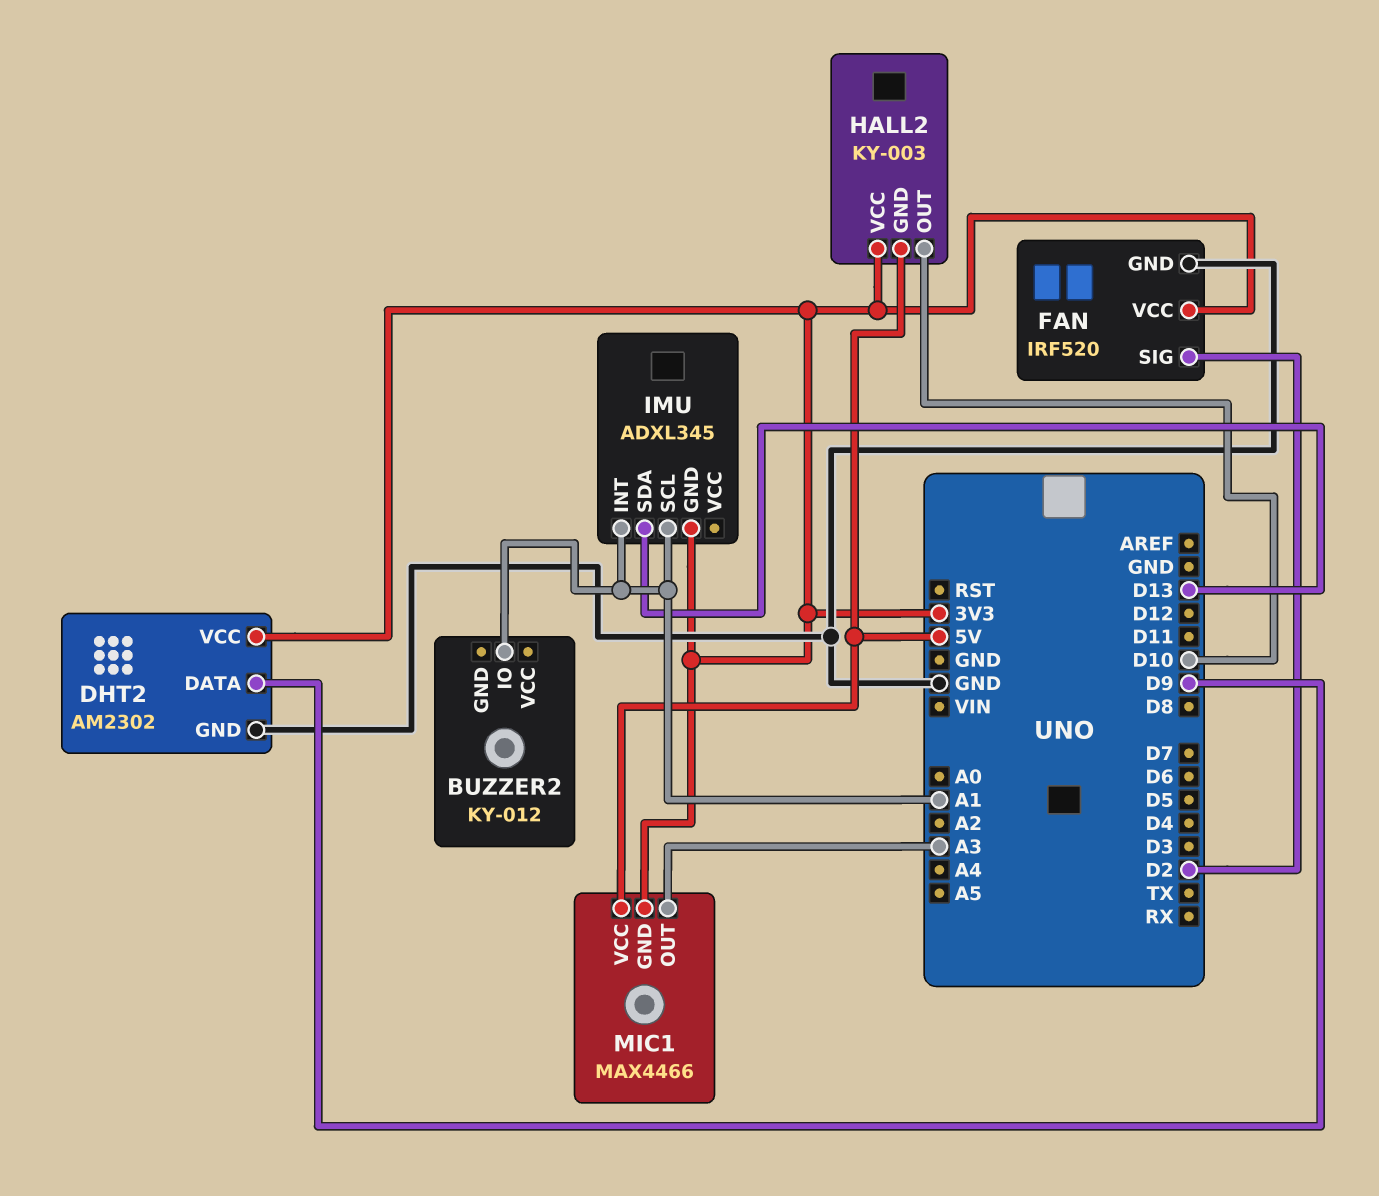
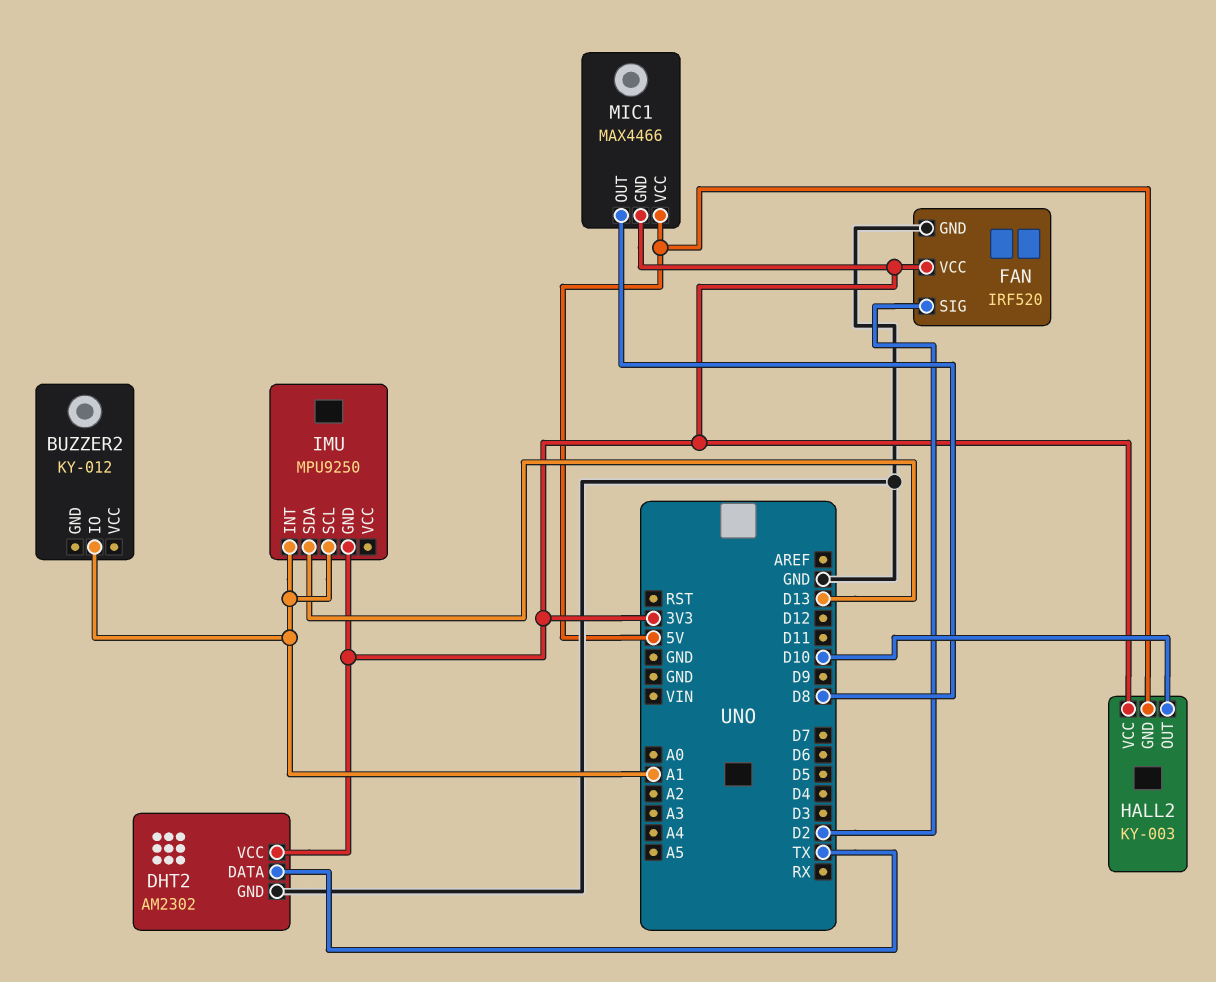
DHT2 pin DATA: D9 -> TX
IMU: ADXL345 -> MPU9250
MIC1 pin OUT: A3 -> D8

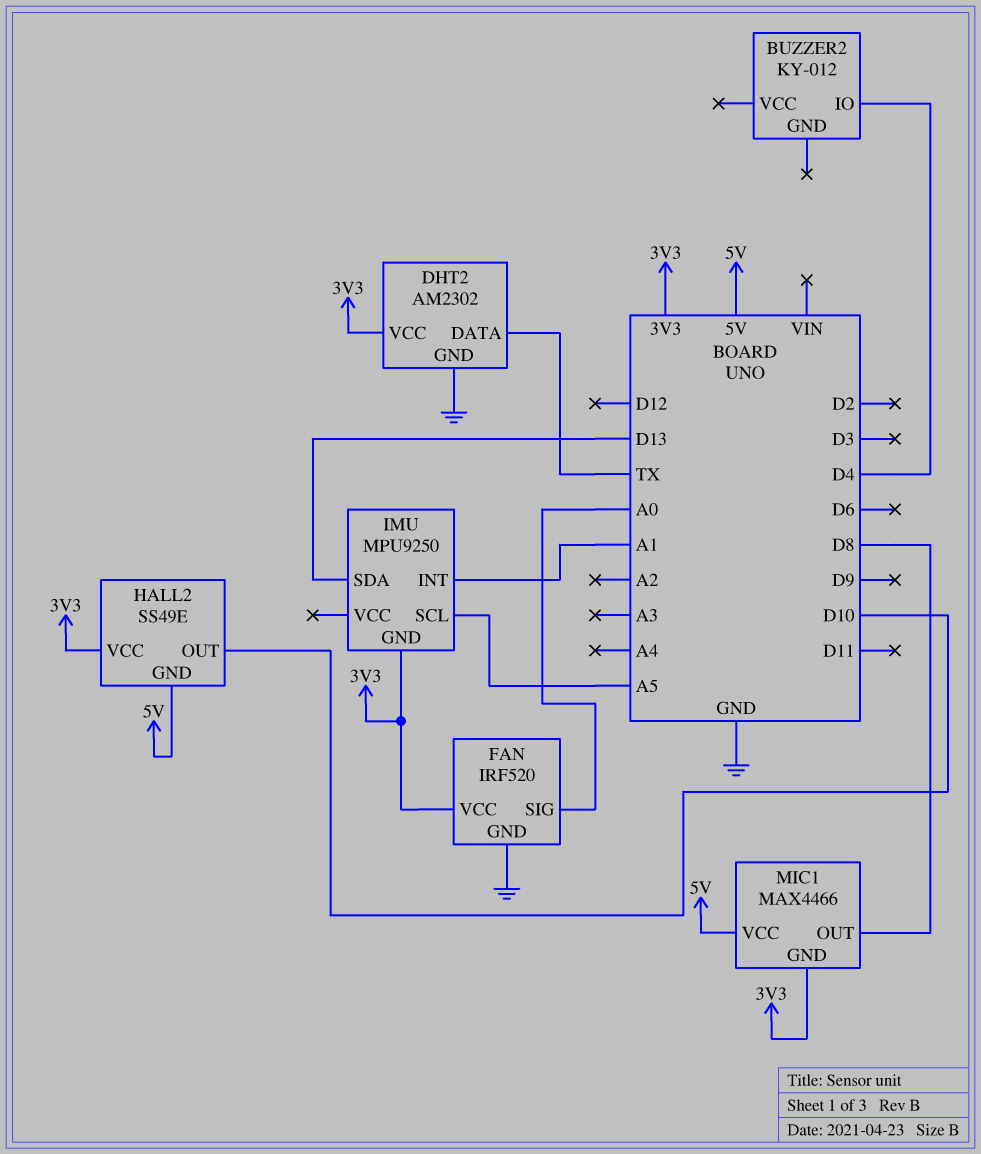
BUZZER2 pin IO: A1 -> D4
FAN pin SIG: D2 -> A0
HALL2: KY-003 -> SS49E
IMU pin SCL: A1 -> A5

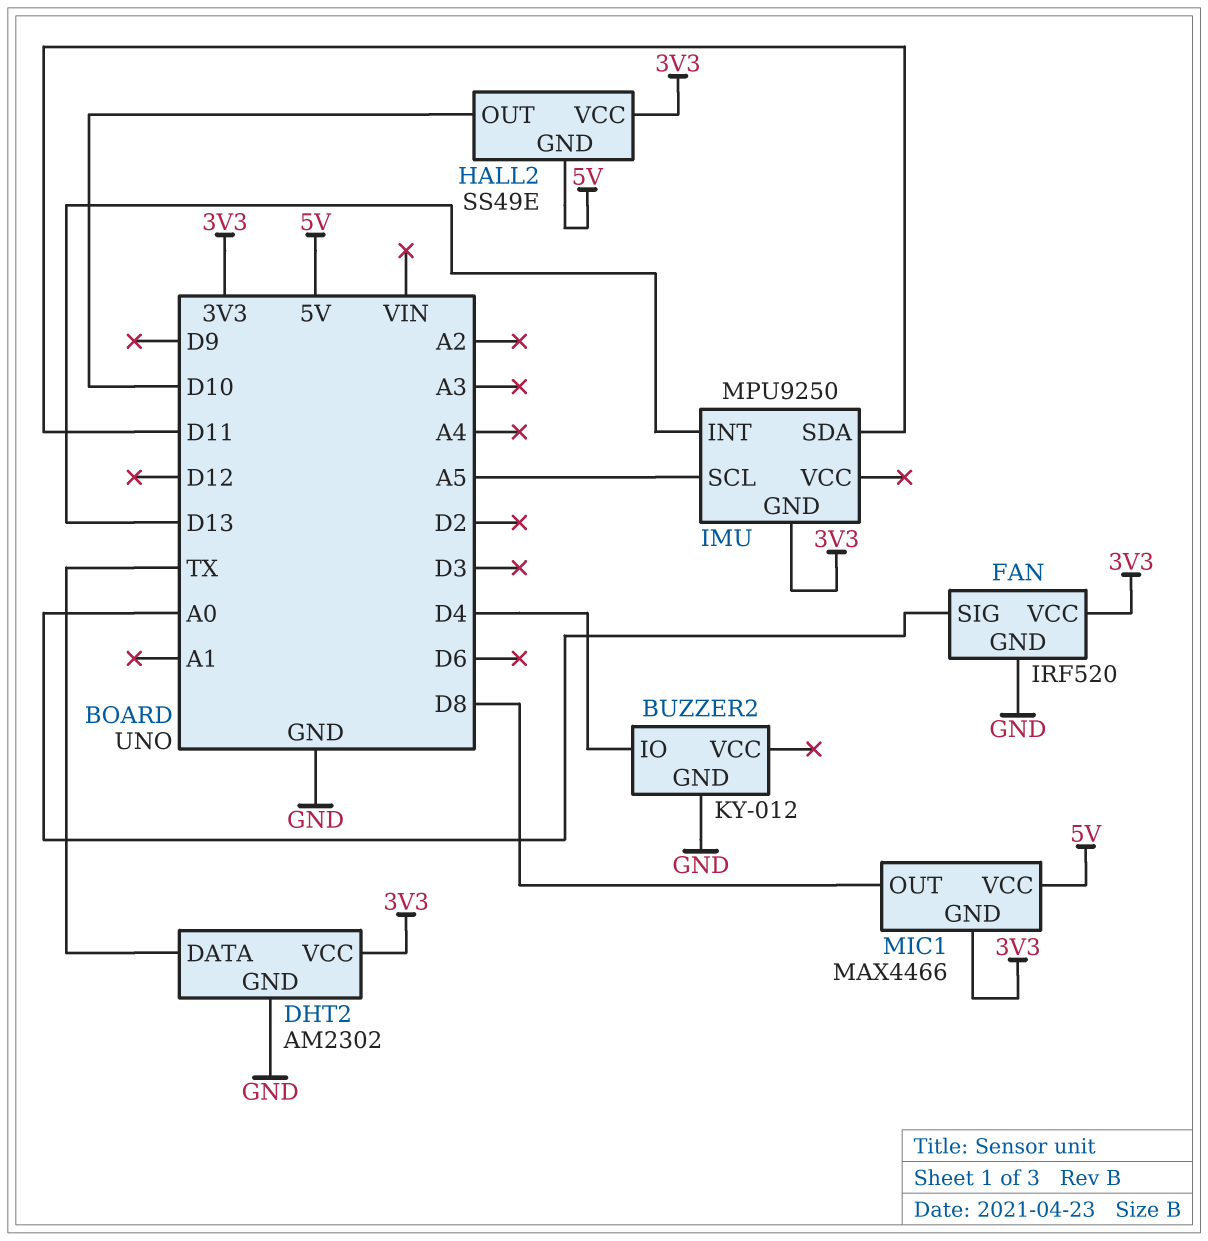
BUZZER2 pin GND: none -> GND
IMU pin INT: A1 -> D13
IMU pin SDA: D13 -> D11

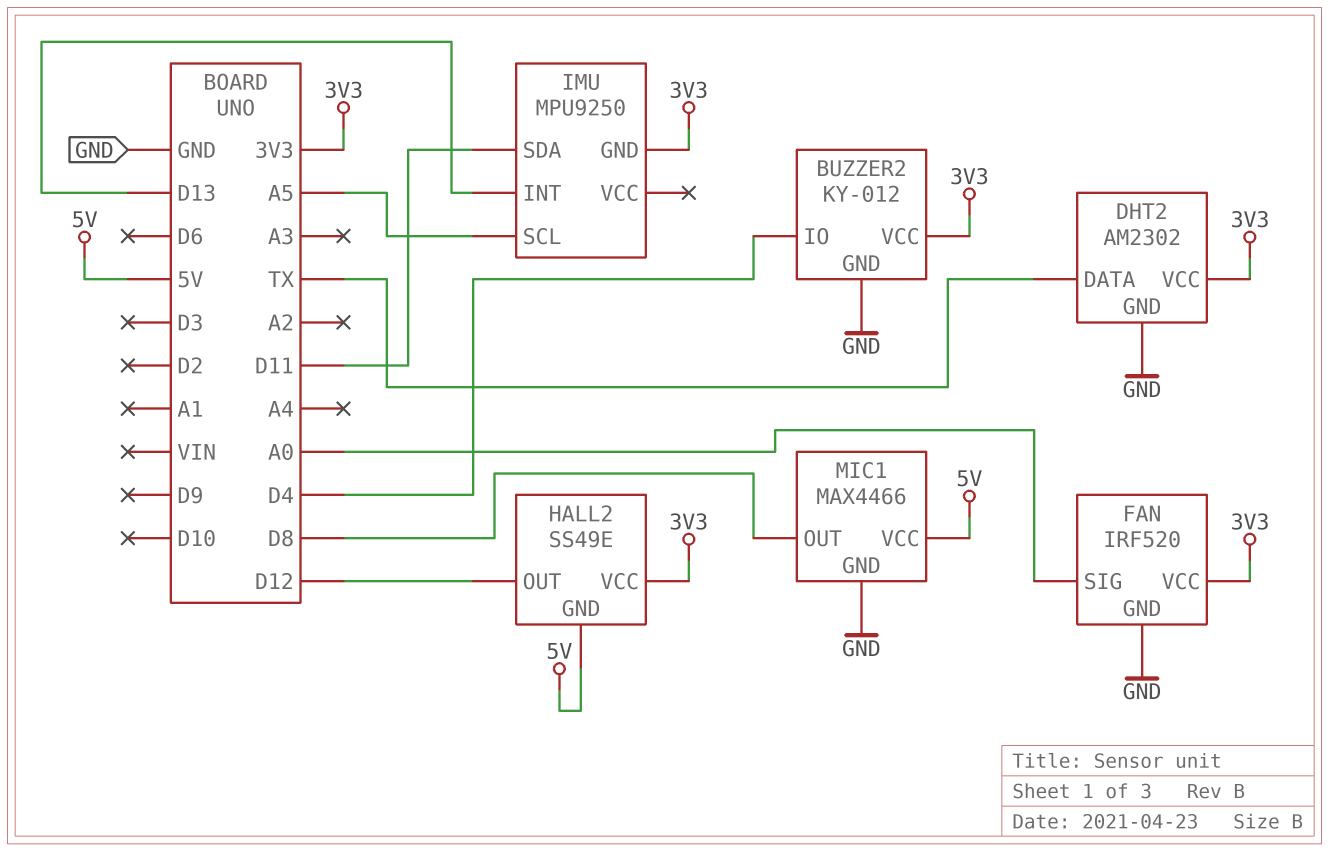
BUZZER2 pin VCC: none -> 3V3
HALL2 pin OUT: D10 -> D12
MIC1 pin GND: 3V3 -> GND

